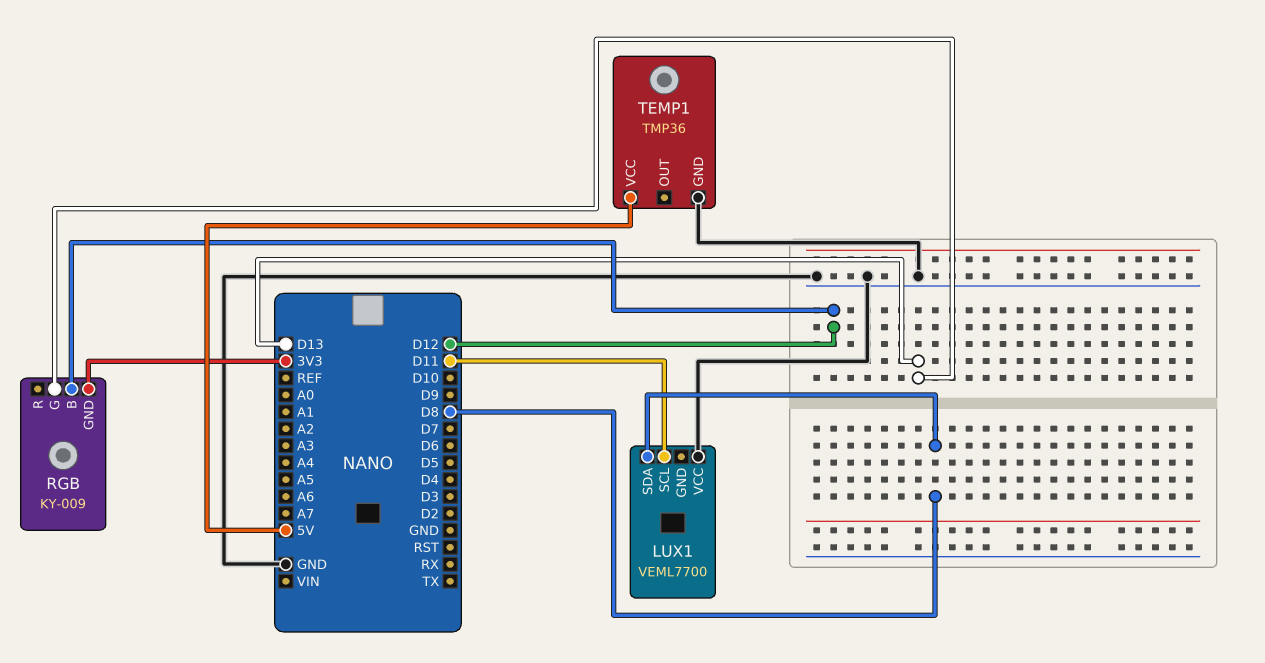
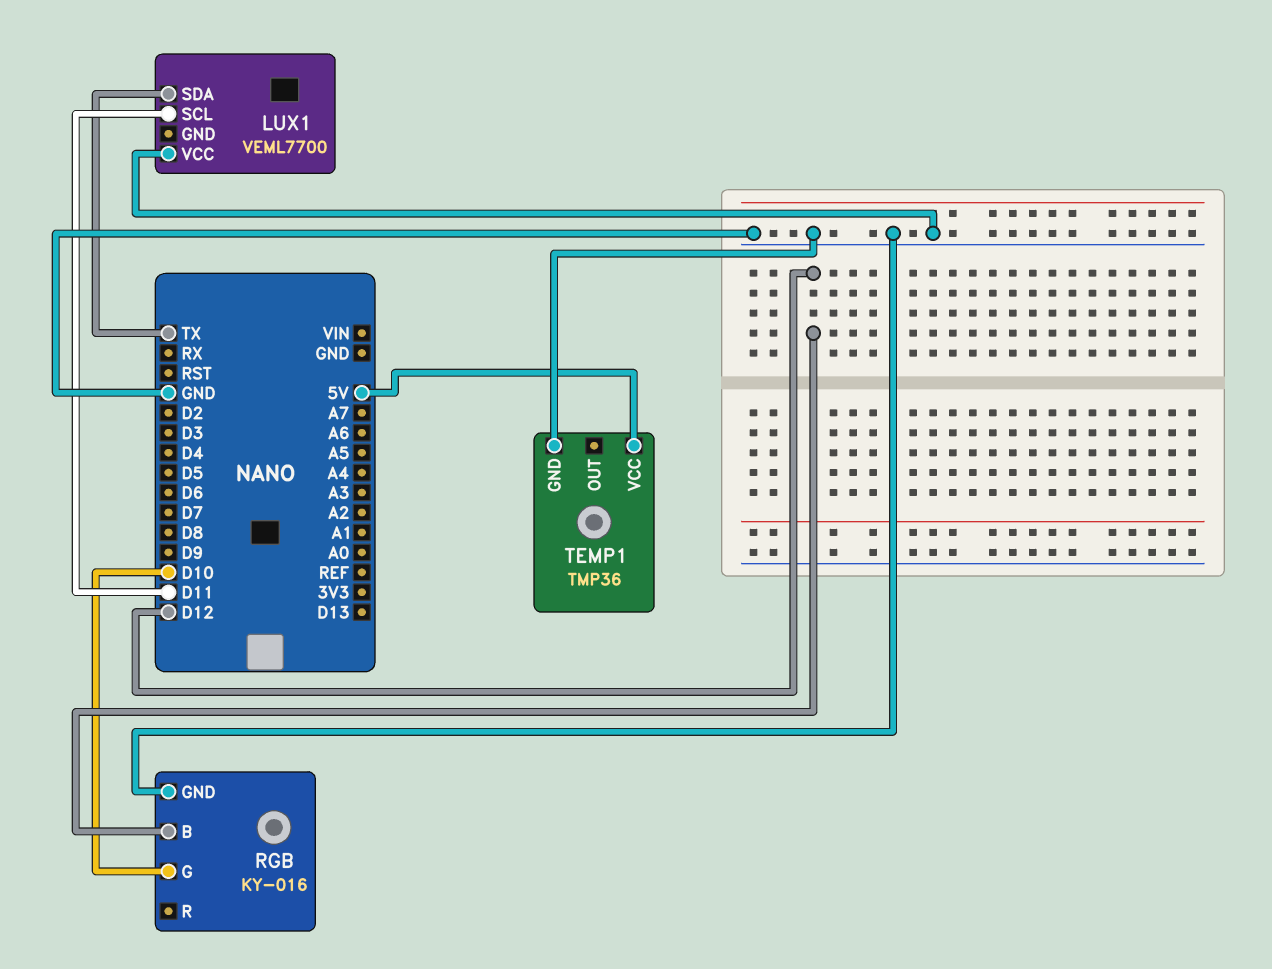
LUX1 pin SDA: D8 -> TX
RGB: KY-009 -> KY-016
RGB pin G: D13 -> D10
RGB pin GND: 3V3 -> GND

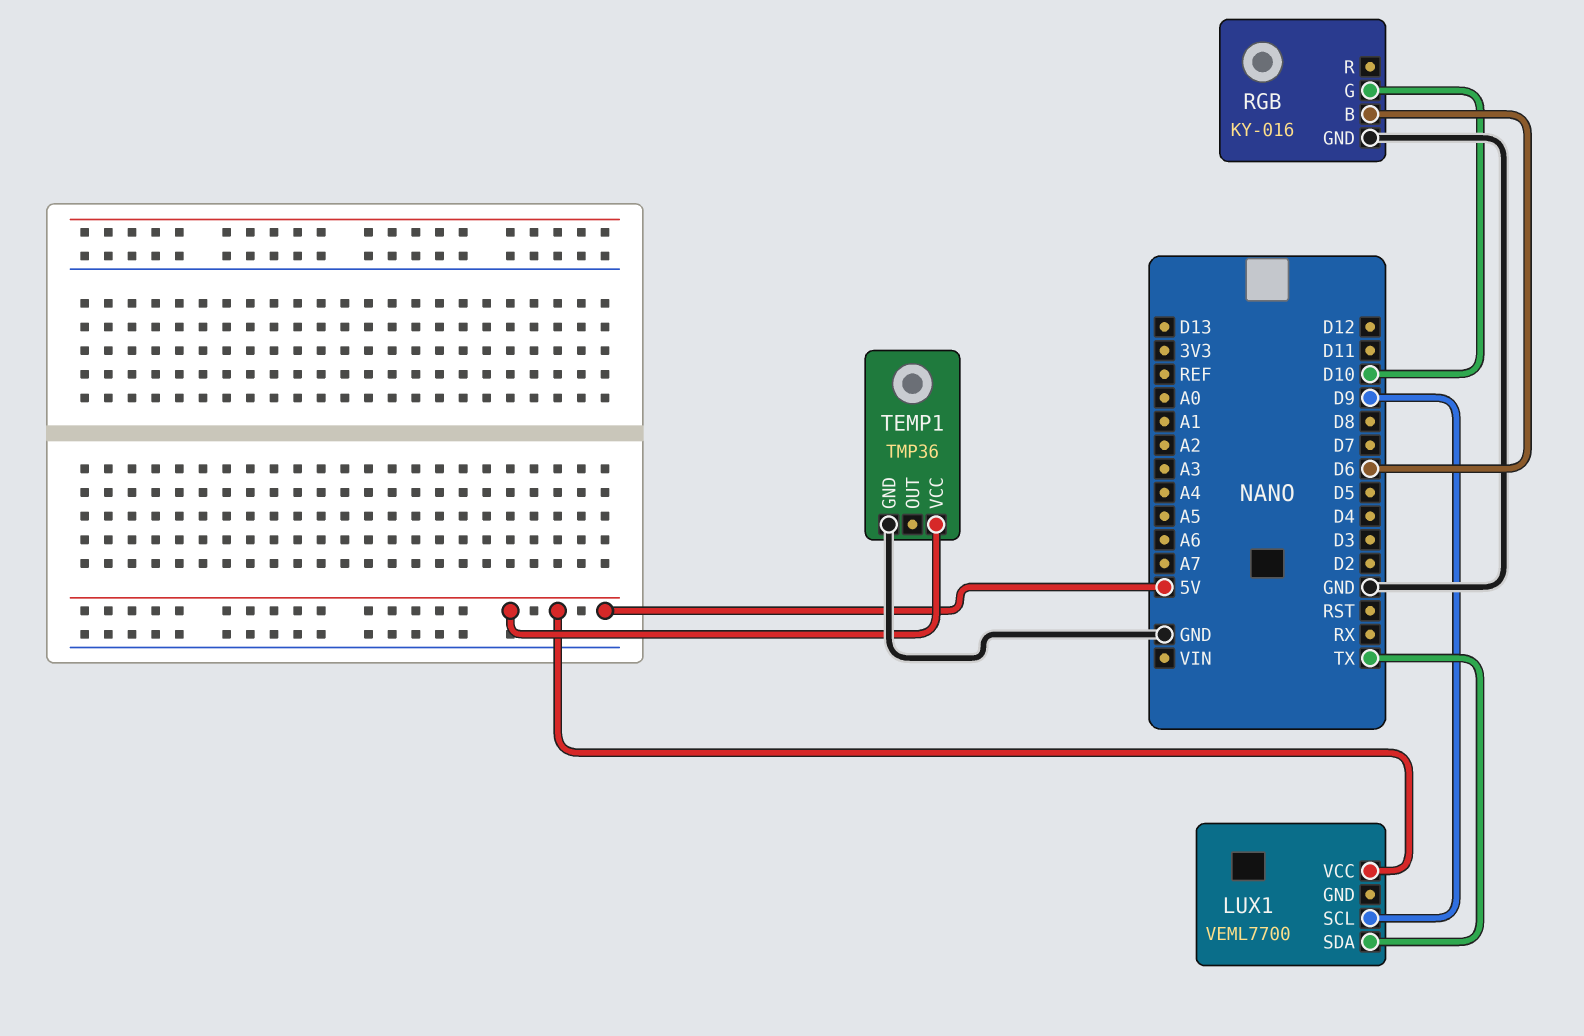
LUX1 pin SCL: D11 -> D9
LUX1 pin VCC: GND -> 5V
RGB pin B: D12 -> D6

